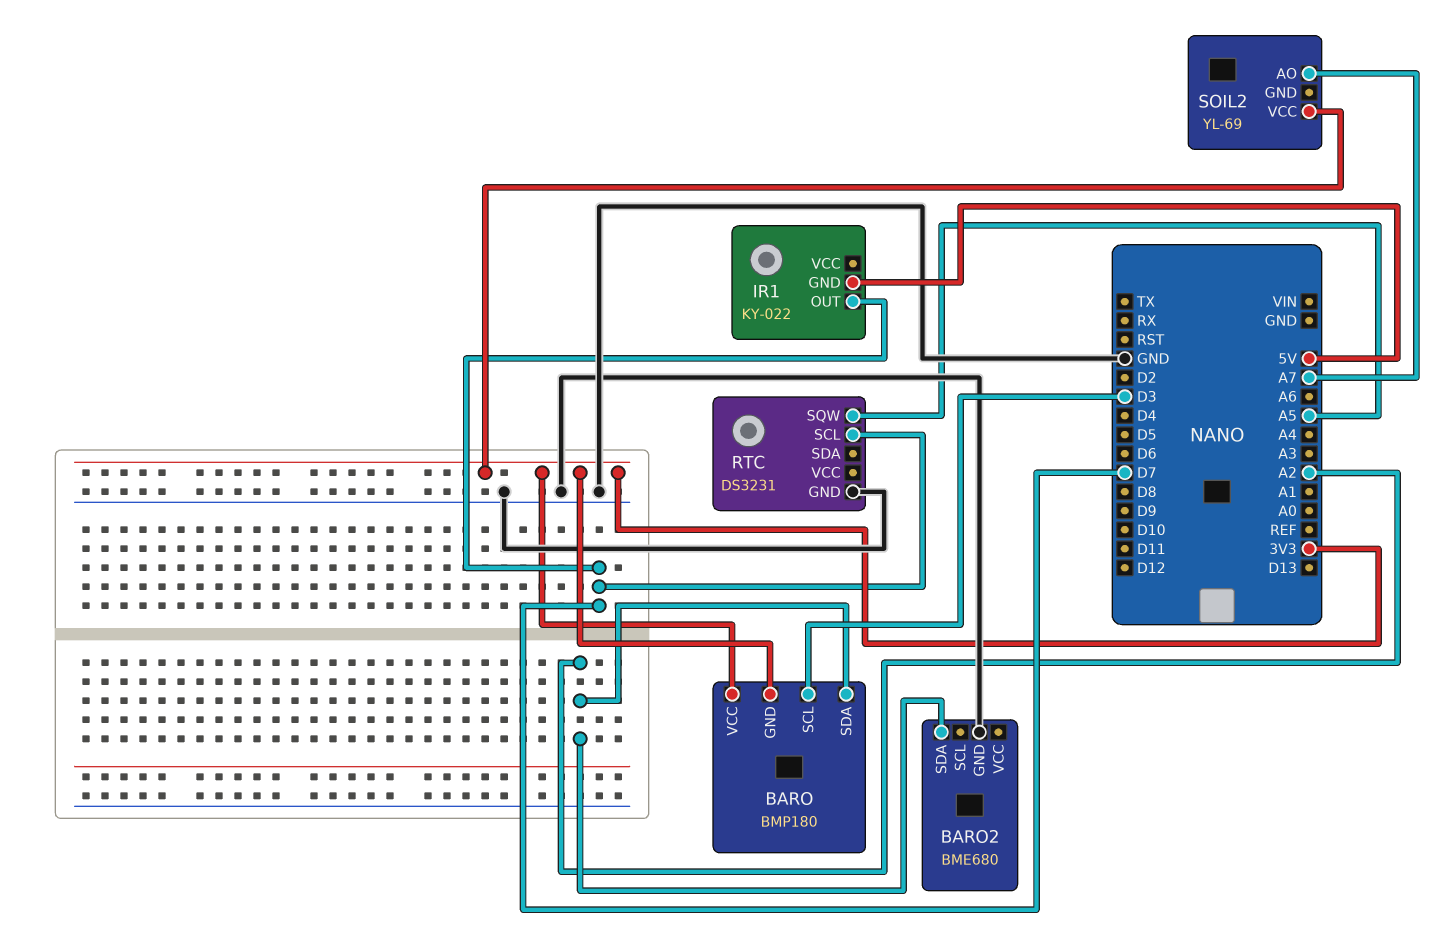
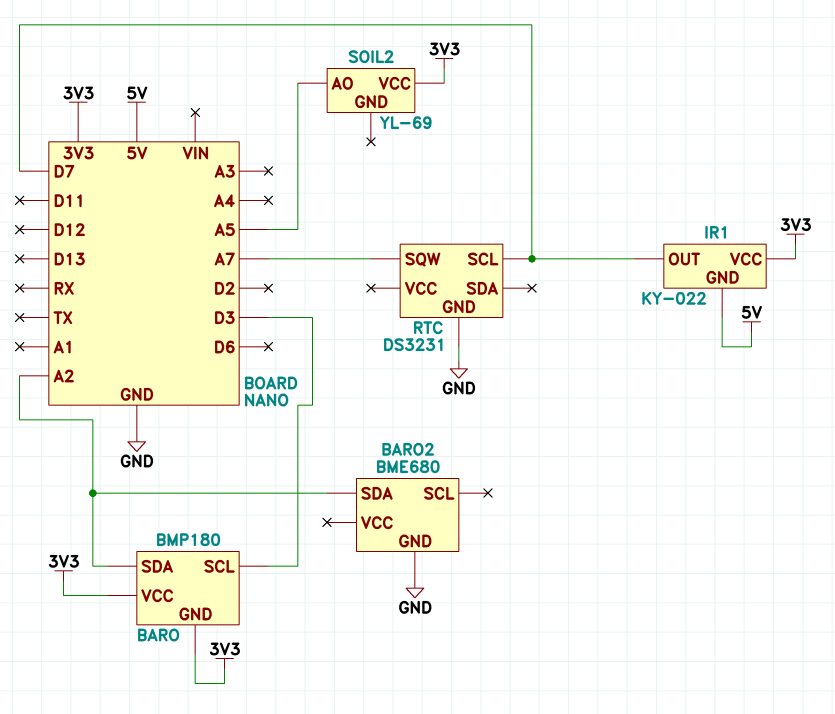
IR1 pin VCC: none -> 3V3
RTC pin SQW: A5 -> A7
SOIL2 pin AO: A7 -> A5

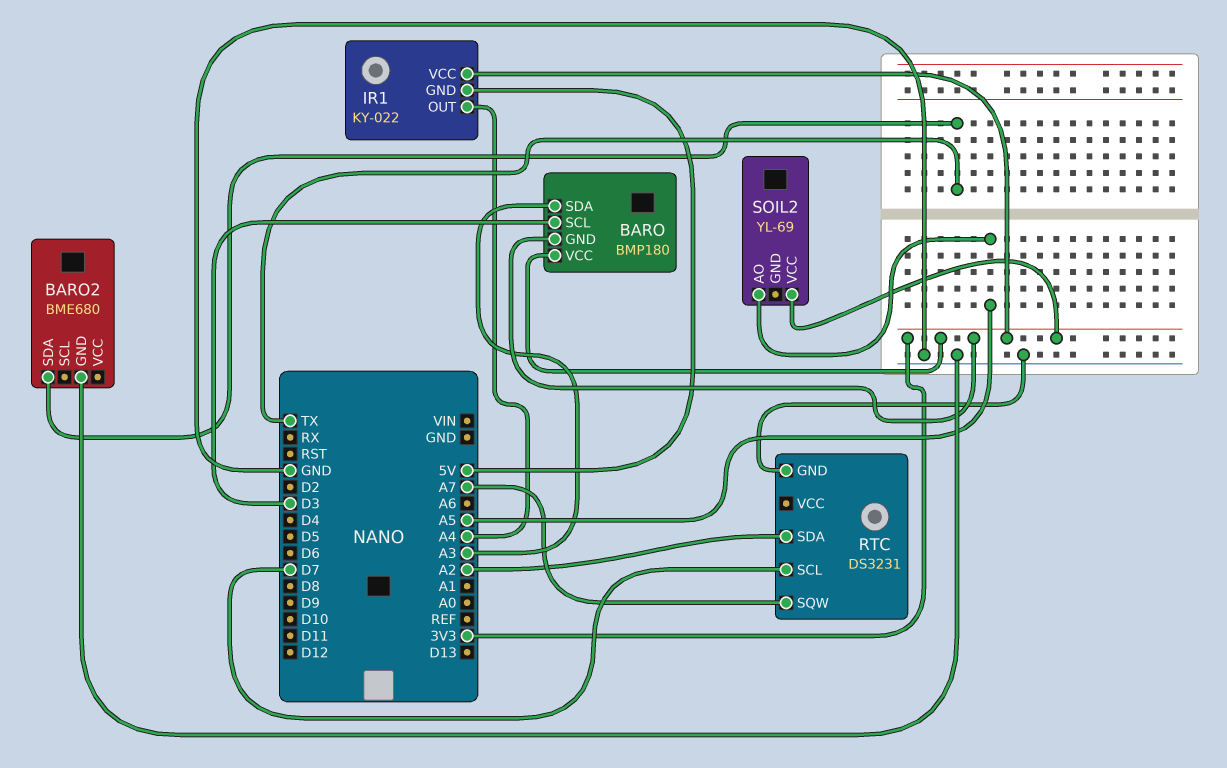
BARO pin SDA: A2 -> A3
BARO2 pin SDA: A2 -> TX
IR1 pin OUT: D7 -> A4
RTC pin SDA: none -> A2

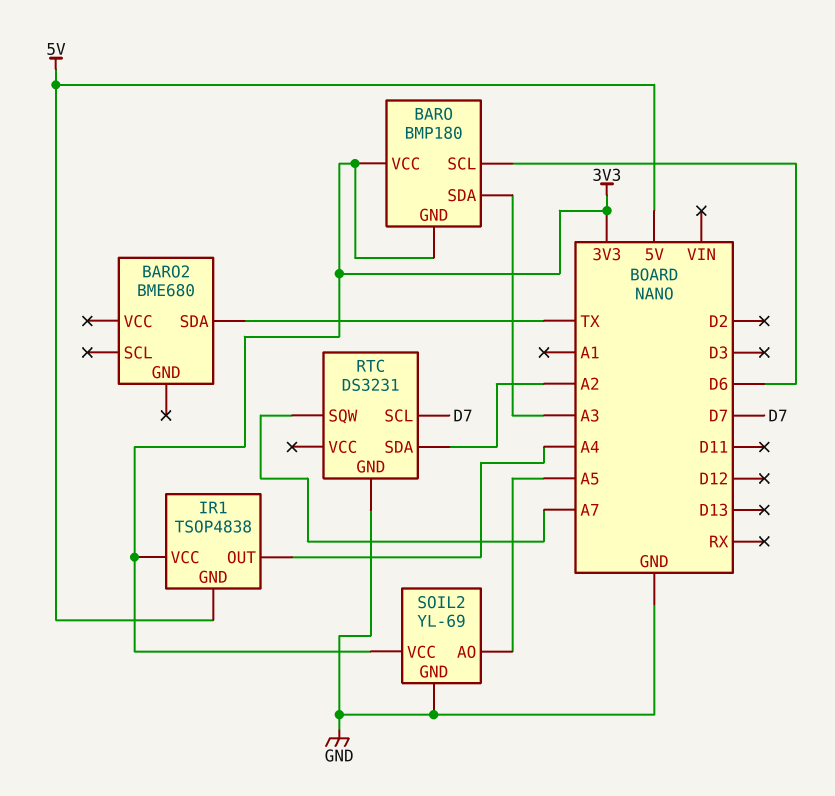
BARO pin SCL: D3 -> D6
BARO2 pin GND: GND -> none
IR1: KY-022 -> TSOP4838
SOIL2 pin GND: none -> GND

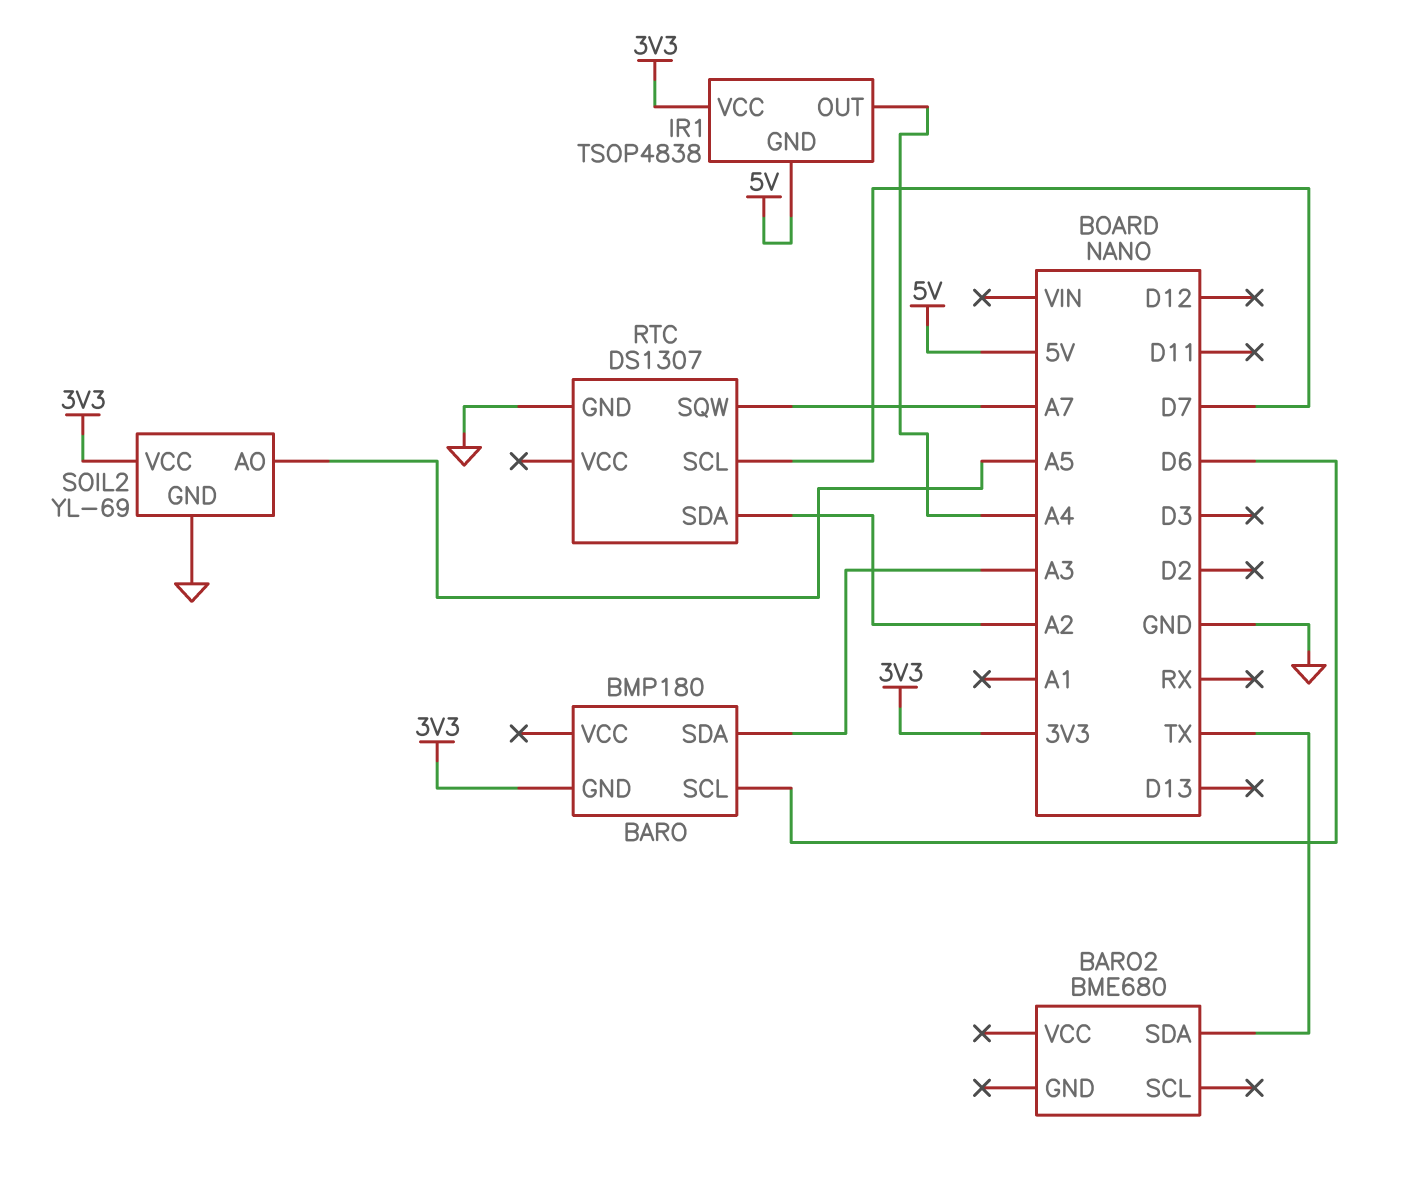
BARO pin VCC: 3V3 -> none
RTC: DS3231 -> DS1307

